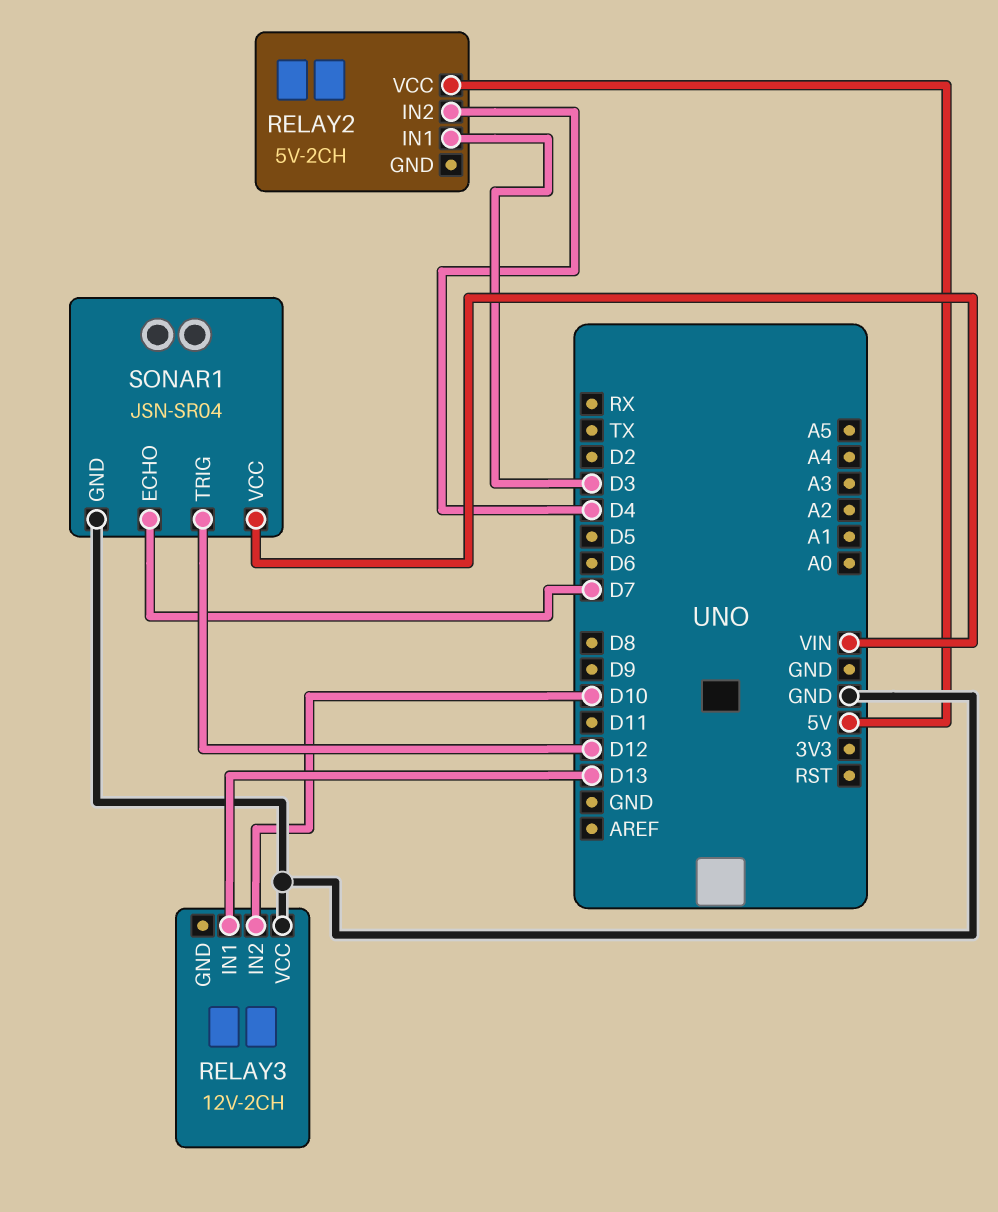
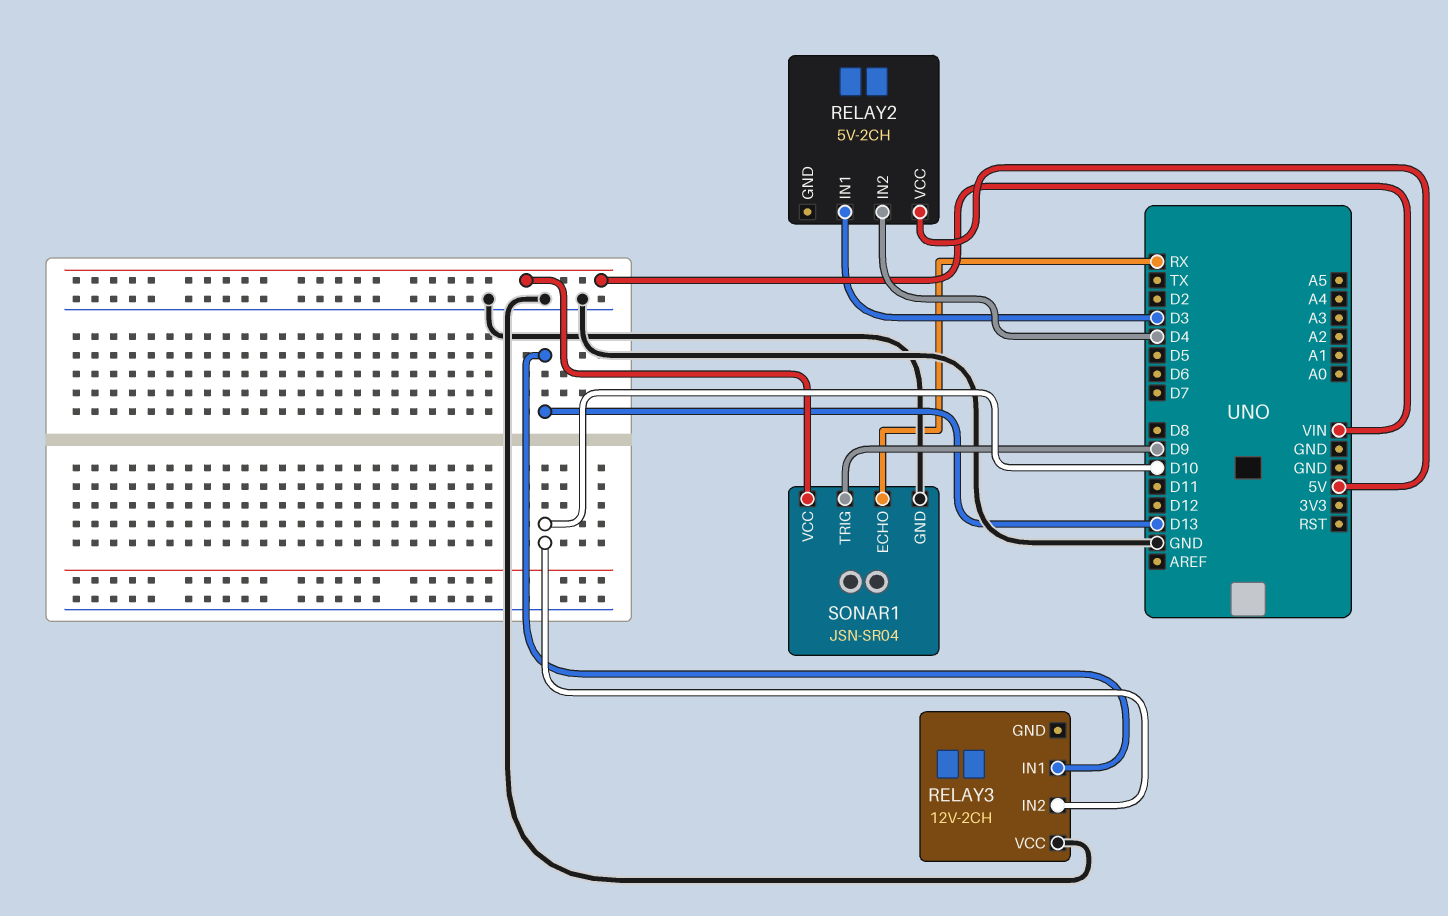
SONAR1 pin ECHO: D7 -> RX
SONAR1 pin TRIG: D12 -> D9

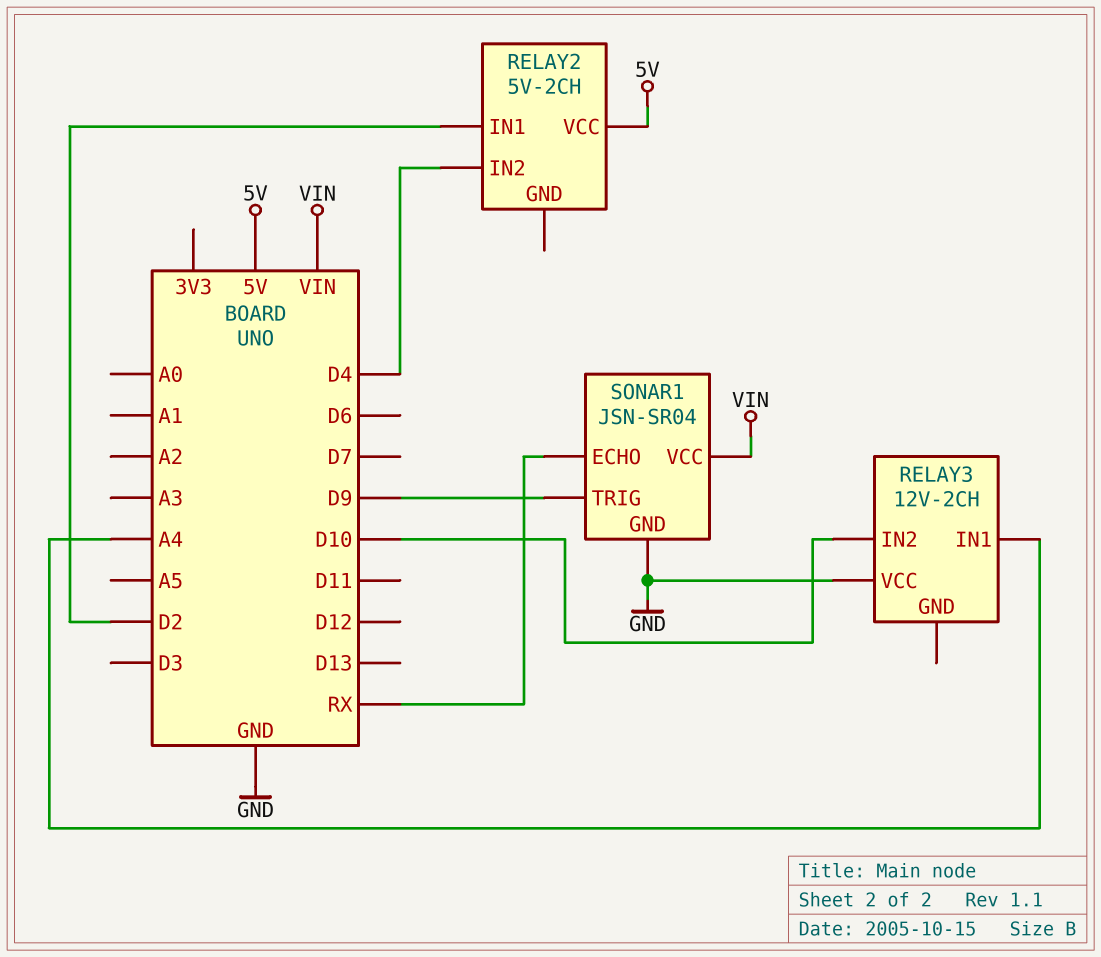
RELAY2 pin IN1: D3 -> D2
RELAY3 pin IN1: D13 -> A4

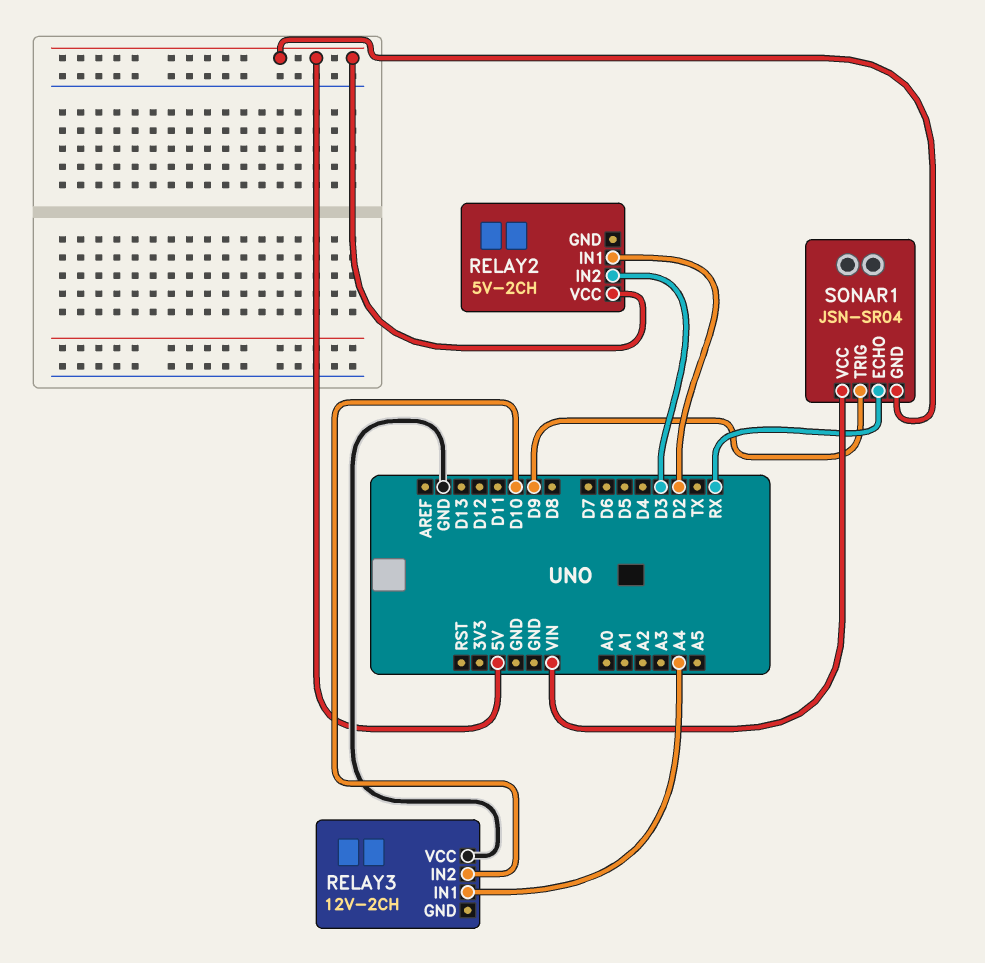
RELAY2 pin IN2: D4 -> D3
SONAR1 pin GND: GND -> 5V

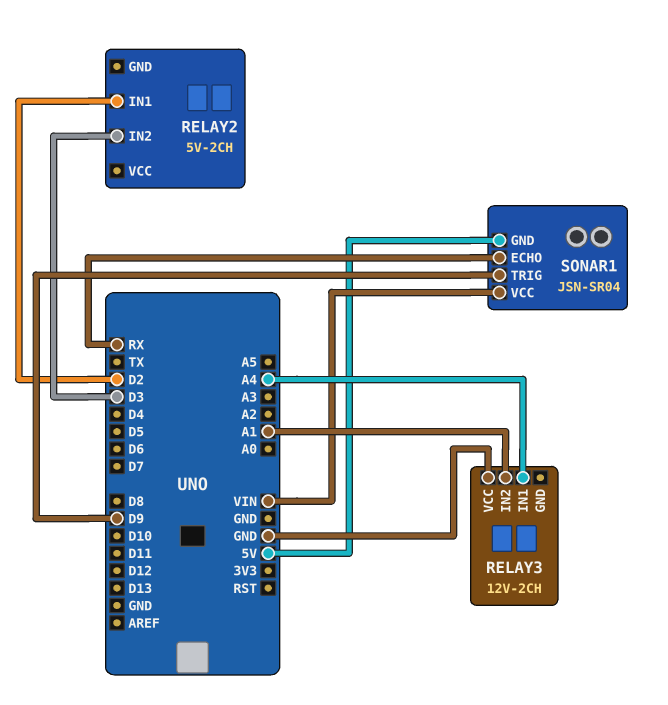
RELAY2 pin VCC: 5V -> none
RELAY3 pin IN2: D10 -> A1

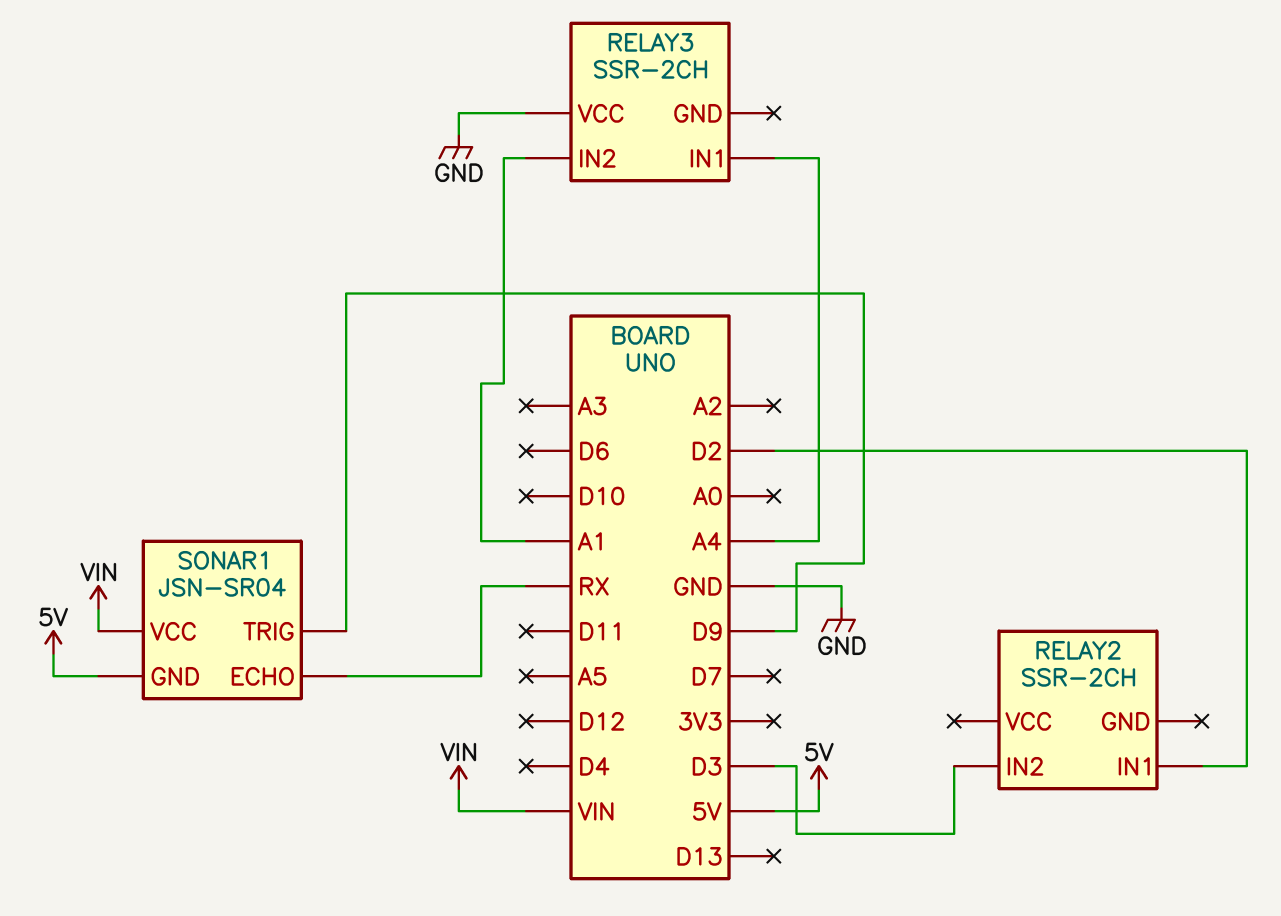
RELAY2: 5V-2CH -> SSR-2CH
RELAY3: 12V-2CH -> SSR-2CH

